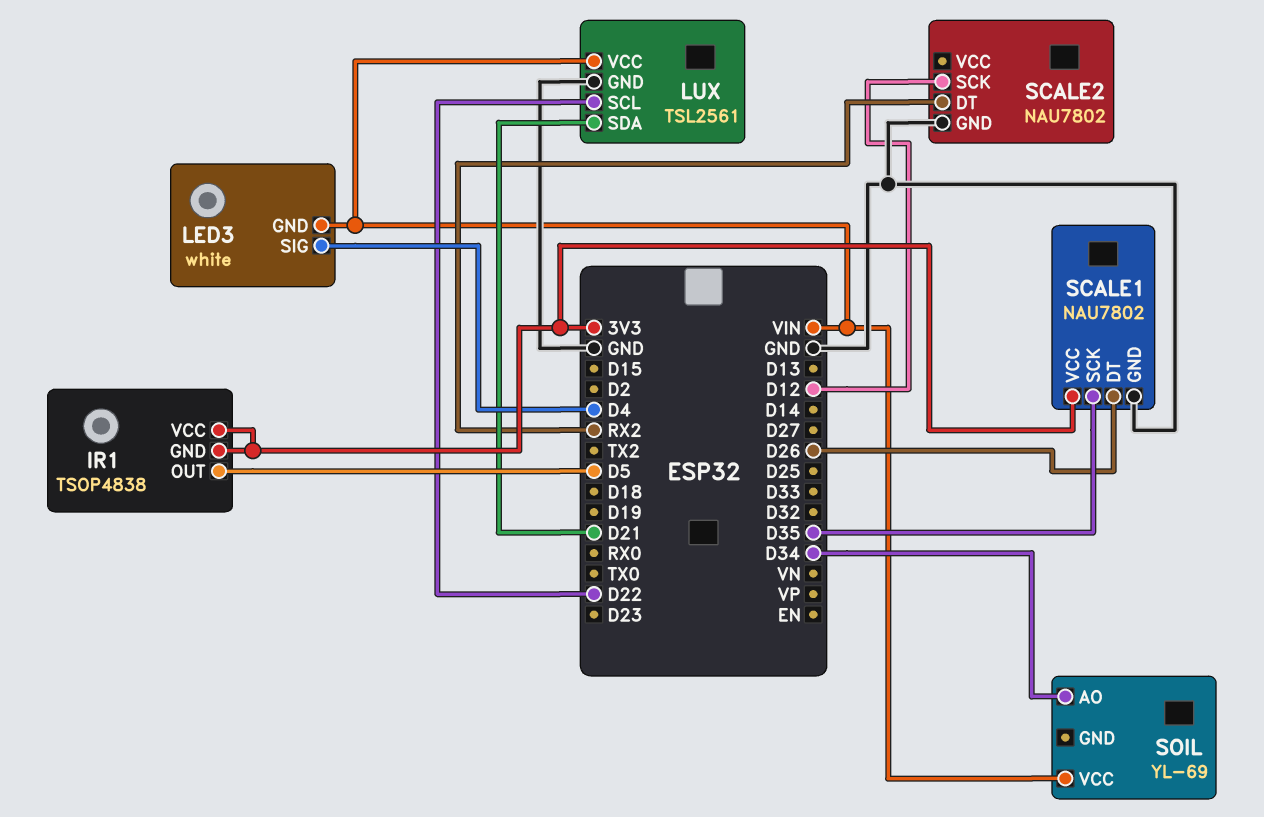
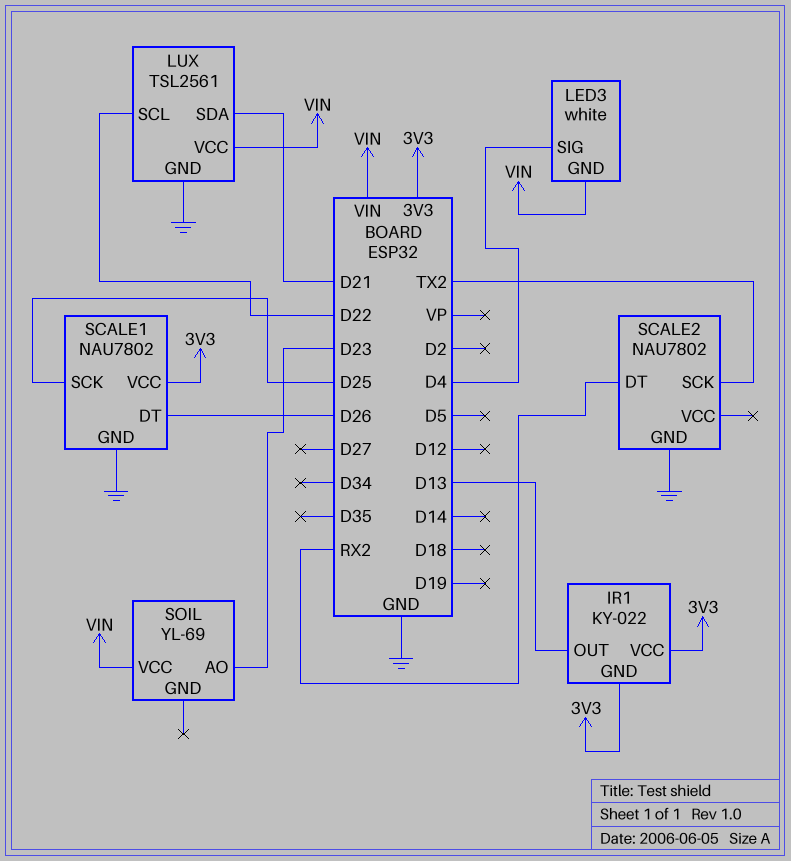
IR1: TSOP4838 -> KY-022
IR1 pin OUT: D5 -> D13
SCALE1 pin SCK: D35 -> D25
SCALE2 pin SCK: D12 -> TX2
SOIL pin AO: D34 -> D23

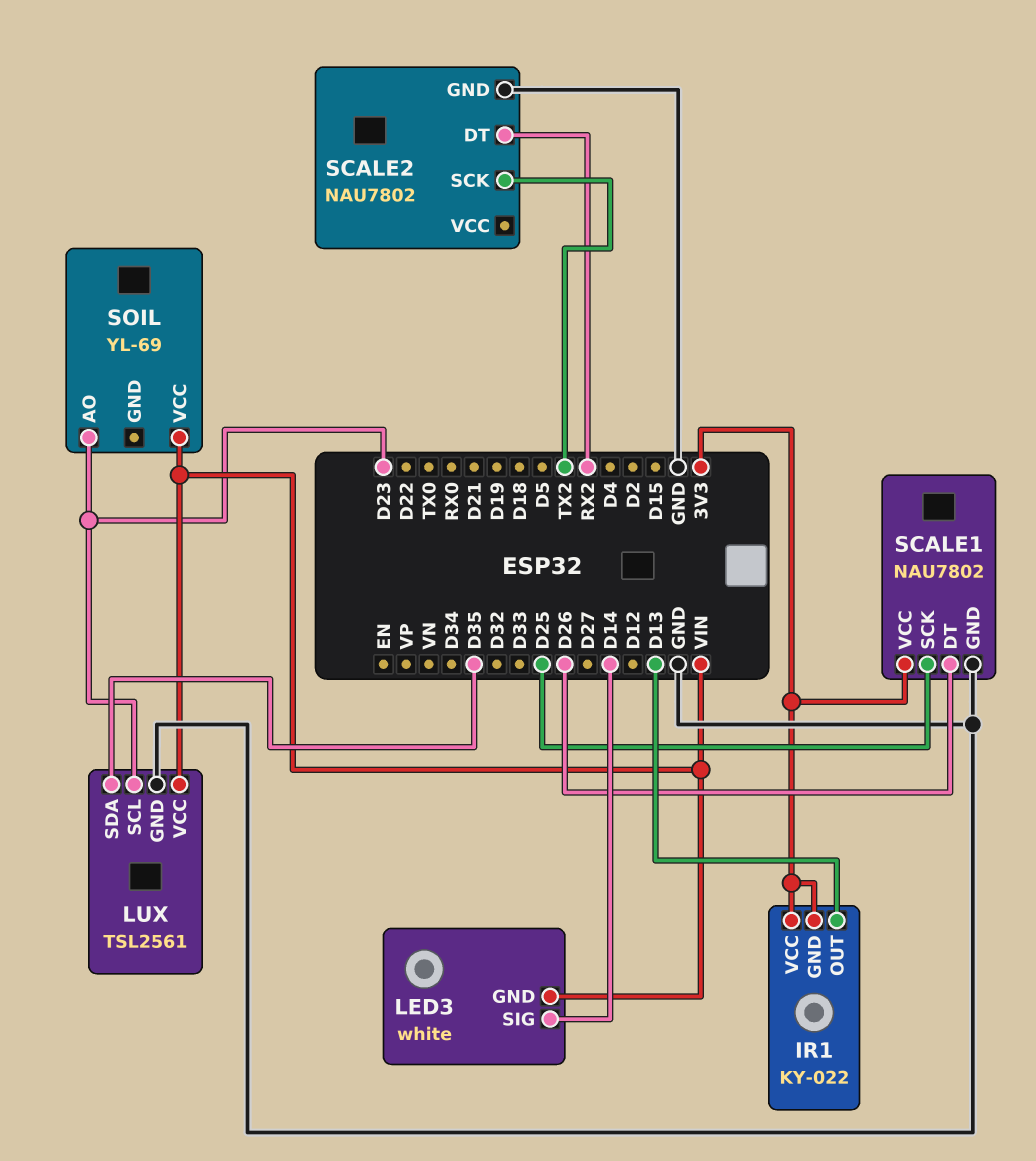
LED3 pin SIG: D4 -> D14
LUX pin SCL: D22 -> D23
LUX pin SDA: D21 -> D35

